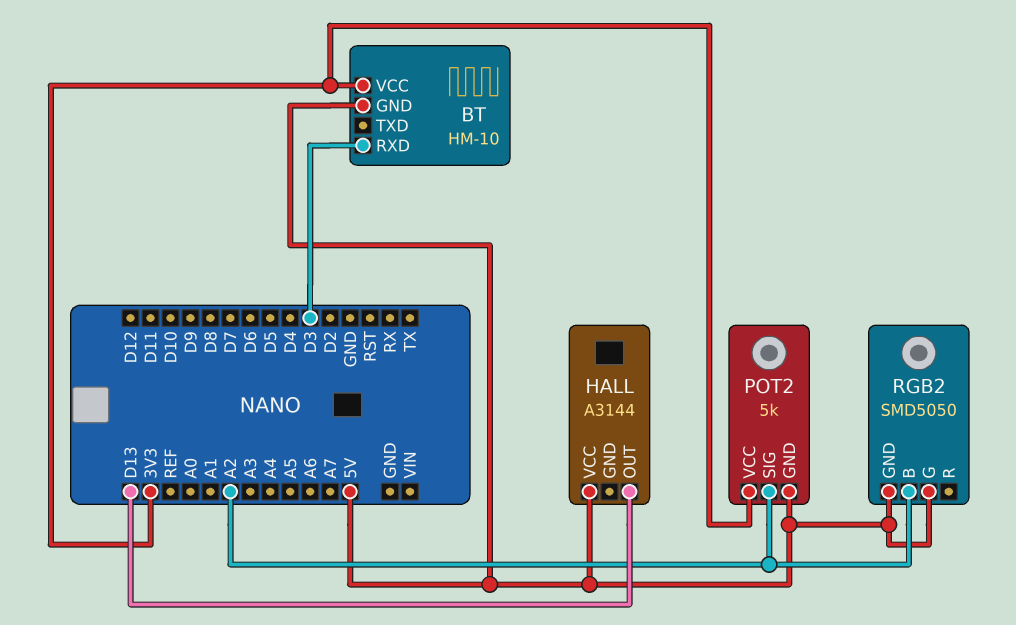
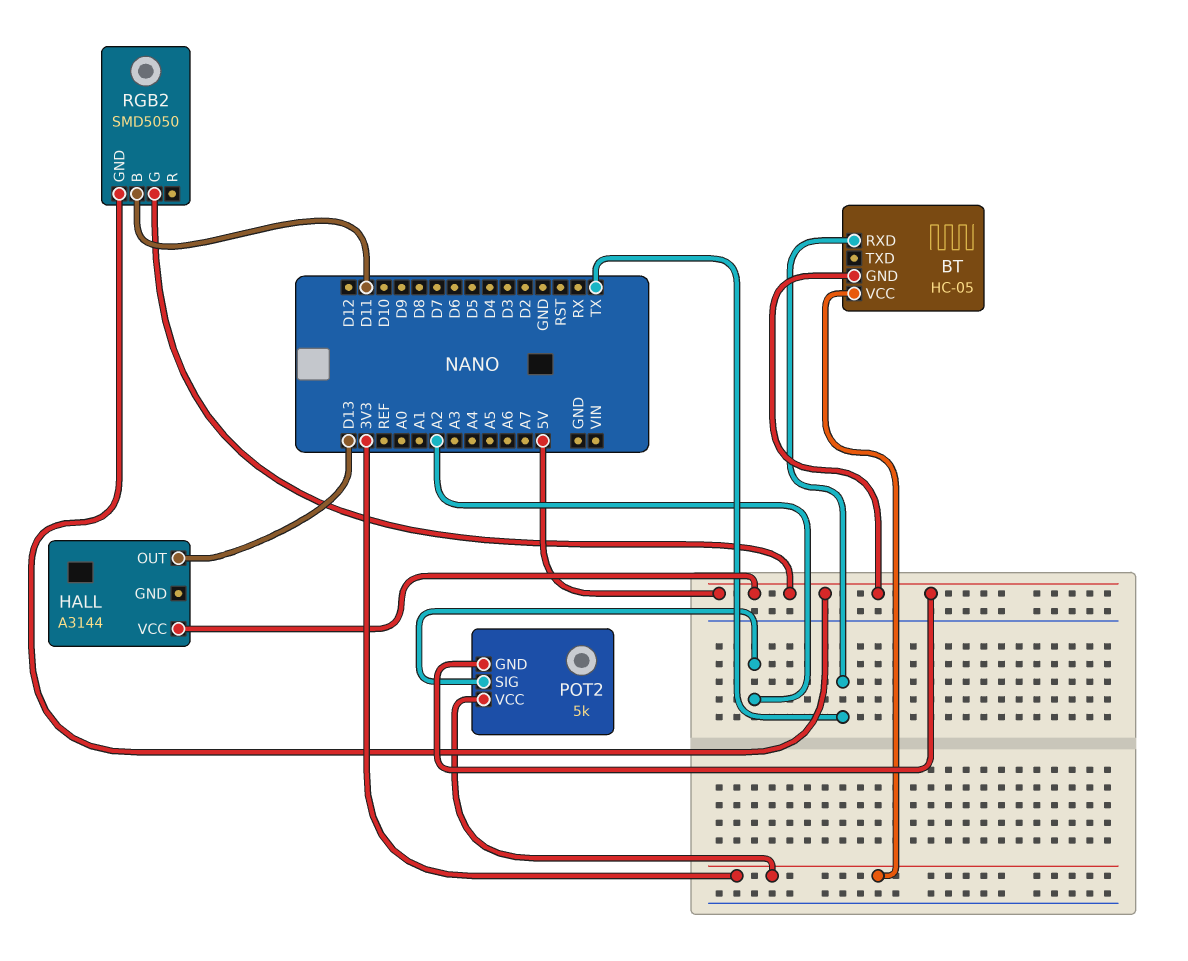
BT: HM-10 -> HC-05
BT pin RXD: D3 -> TX
RGB2 pin B: A2 -> D11

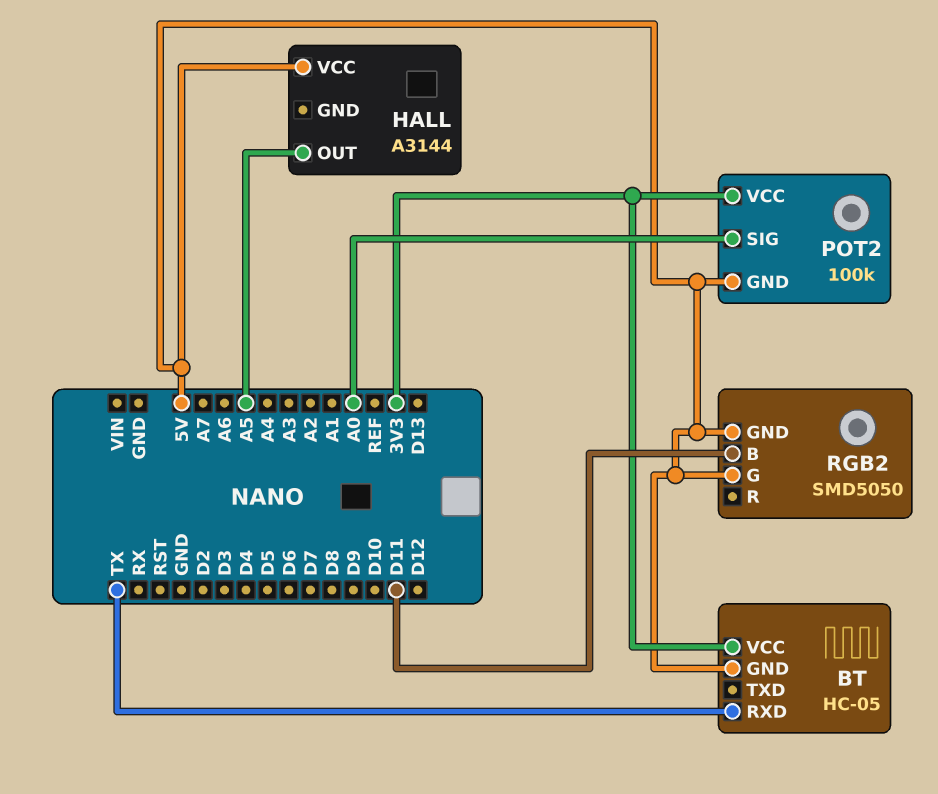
HALL pin OUT: D13 -> A5
POT2: 5k -> 100k
POT2 pin SIG: A2 -> A0

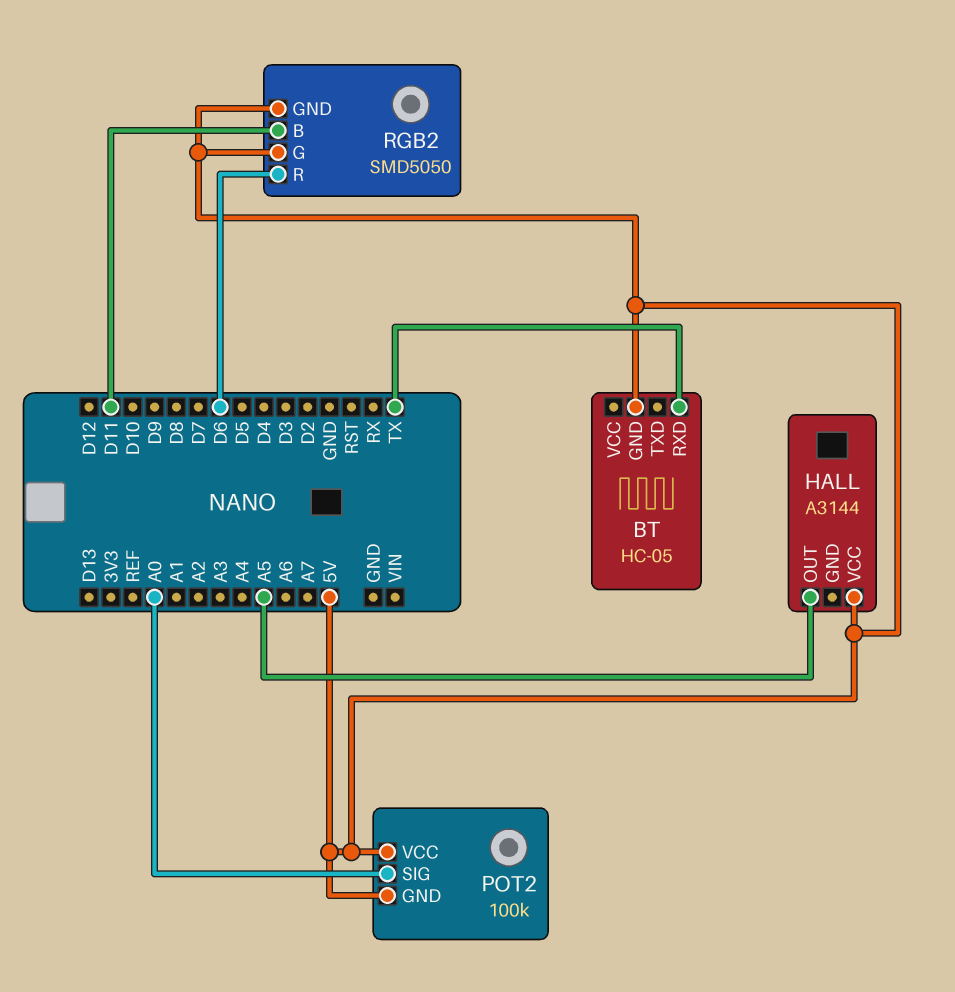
BT pin VCC: 3V3 -> none
POT2 pin VCC: 3V3 -> 5V
RGB2 pin R: none -> D6

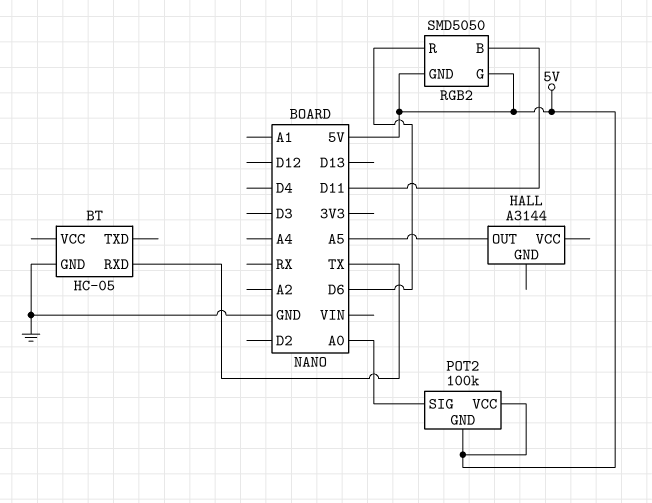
BT pin GND: 5V -> GND
HALL pin VCC: 5V -> none

